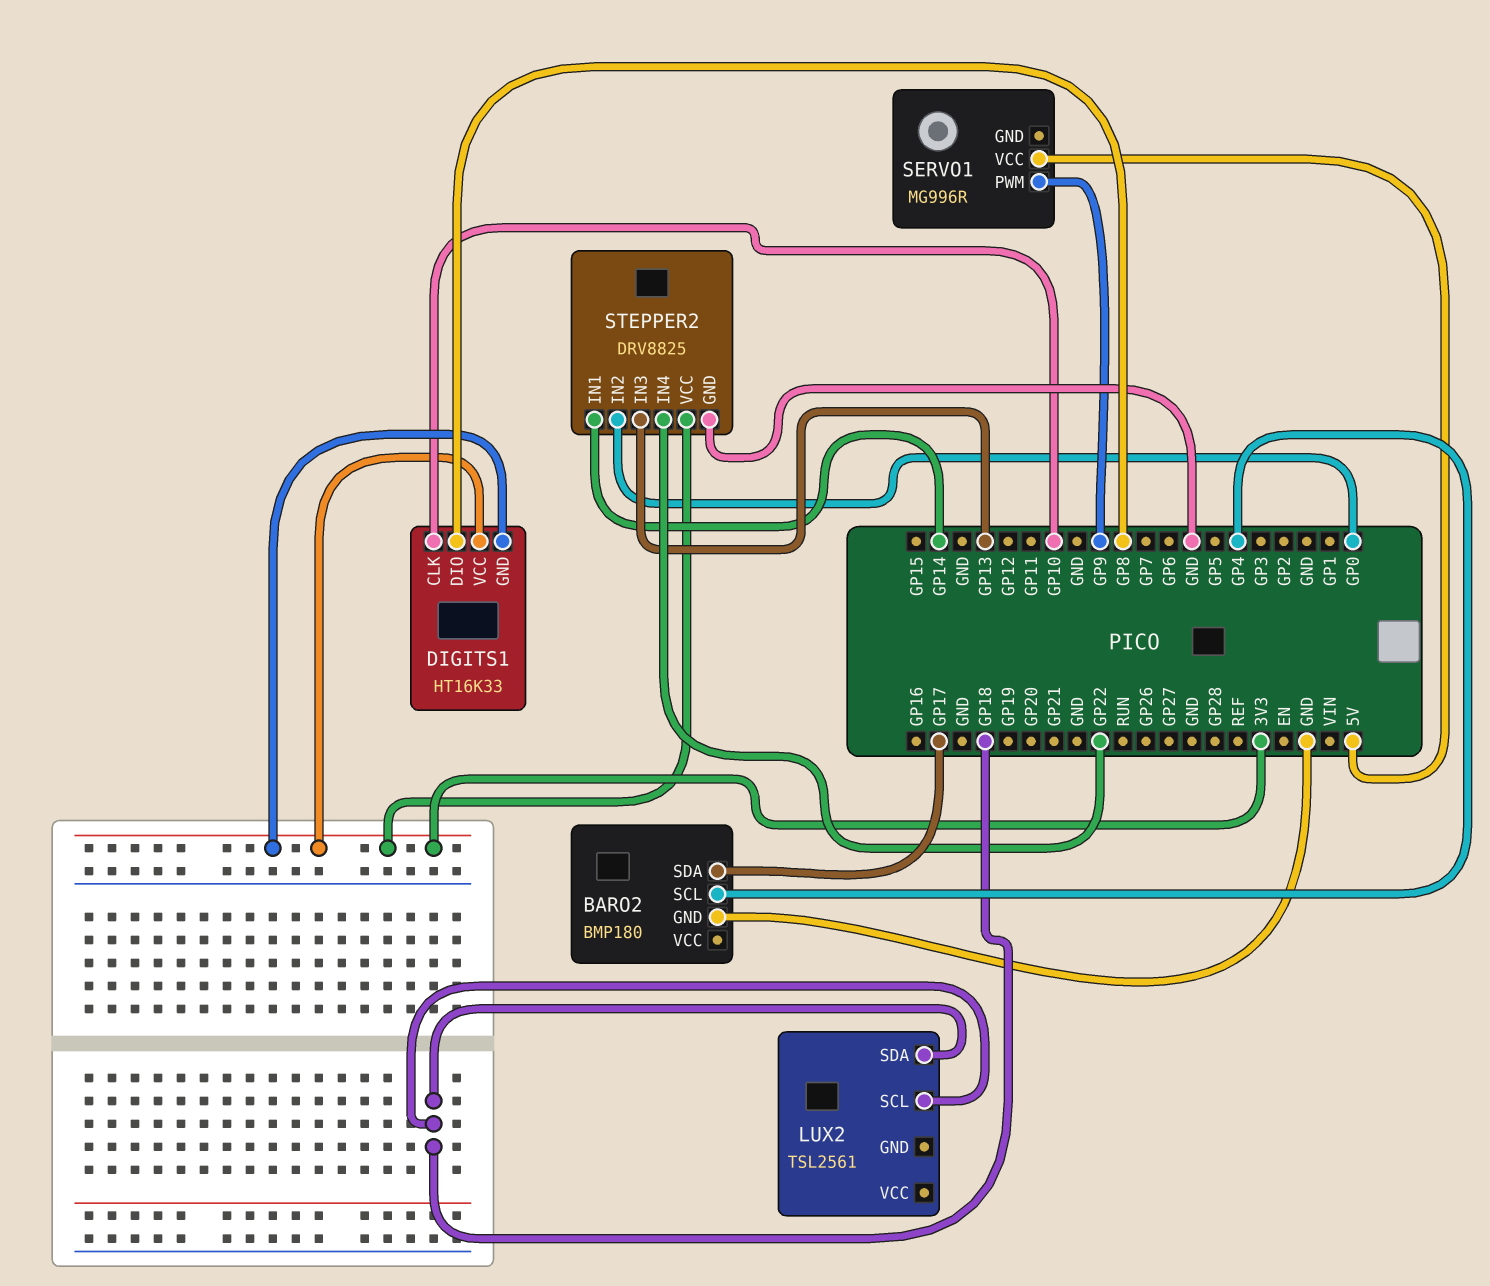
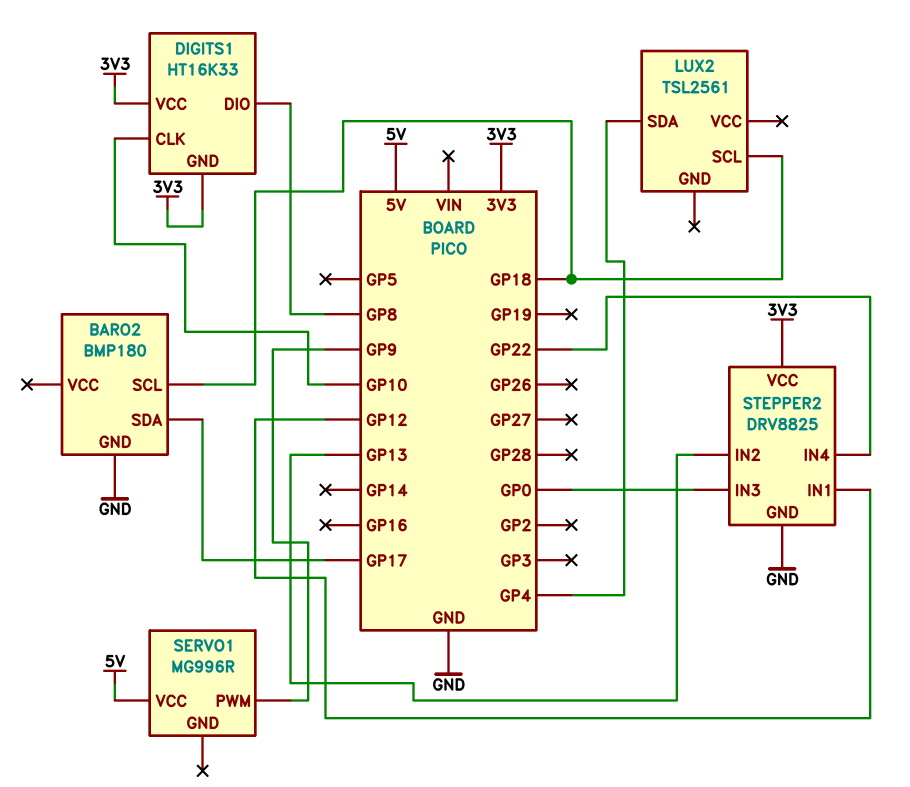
BARO2 pin SCL: GP4 -> GP18
LUX2 pin SDA: GP18 -> GP4
STEPPER2 pin IN1: GP14 -> GP12
STEPPER2 pin IN2: GP0 -> GP13
STEPPER2 pin IN3: GP13 -> GP0

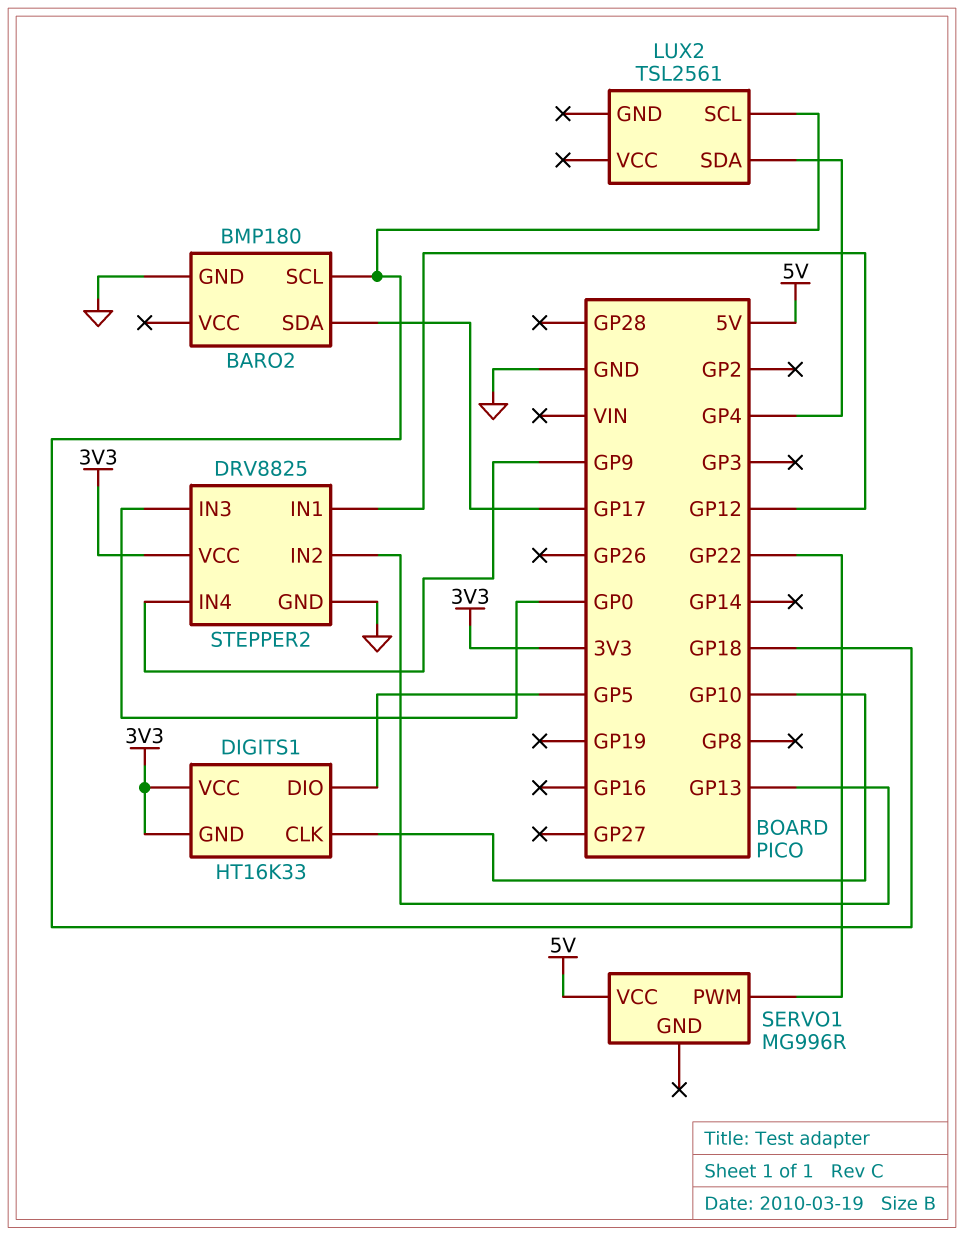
DIGITS1 pin DIO: GP8 -> GP5
SERVO1 pin PWM: GP9 -> GP22
STEPPER2 pin IN4: GP22 -> GP9

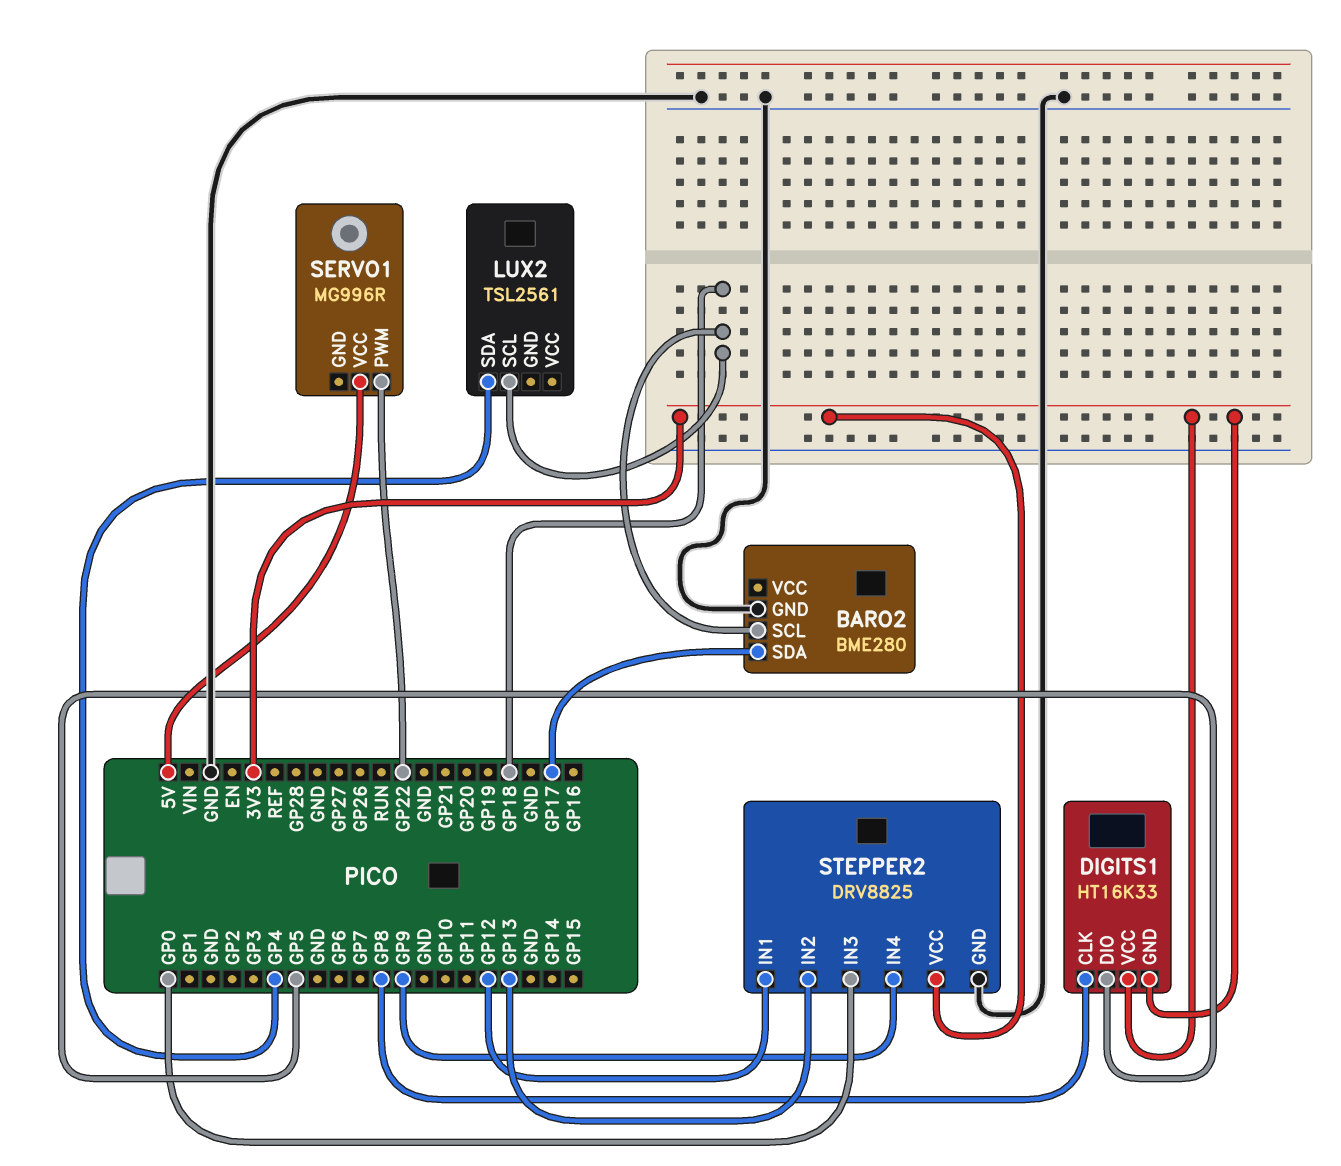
BARO2: BMP180 -> BME280
DIGITS1 pin CLK: GP10 -> GP8

